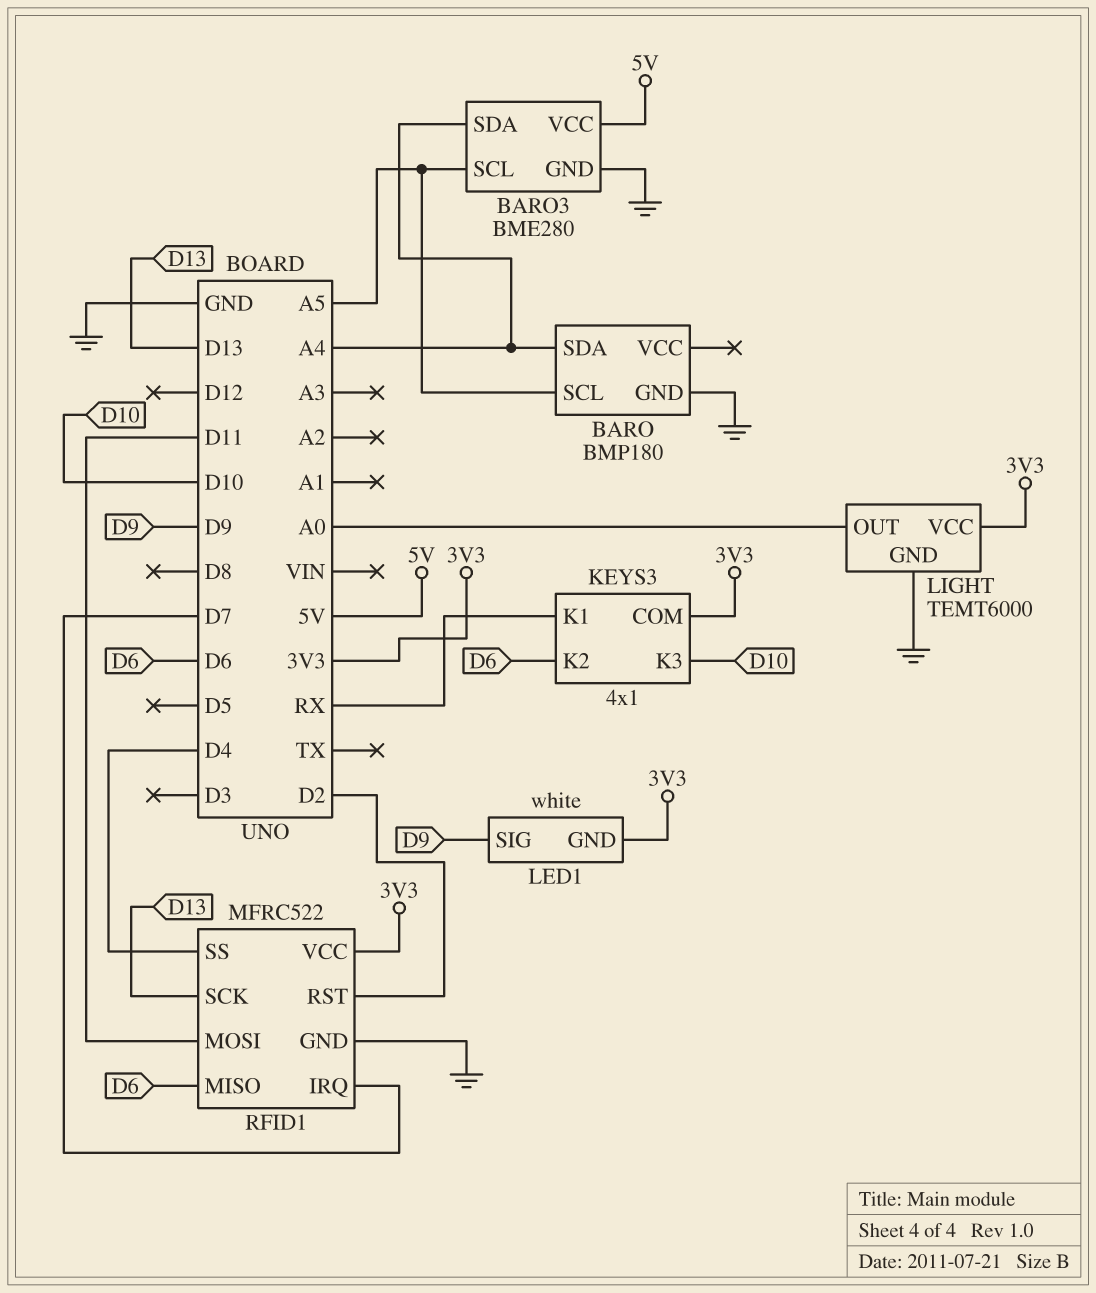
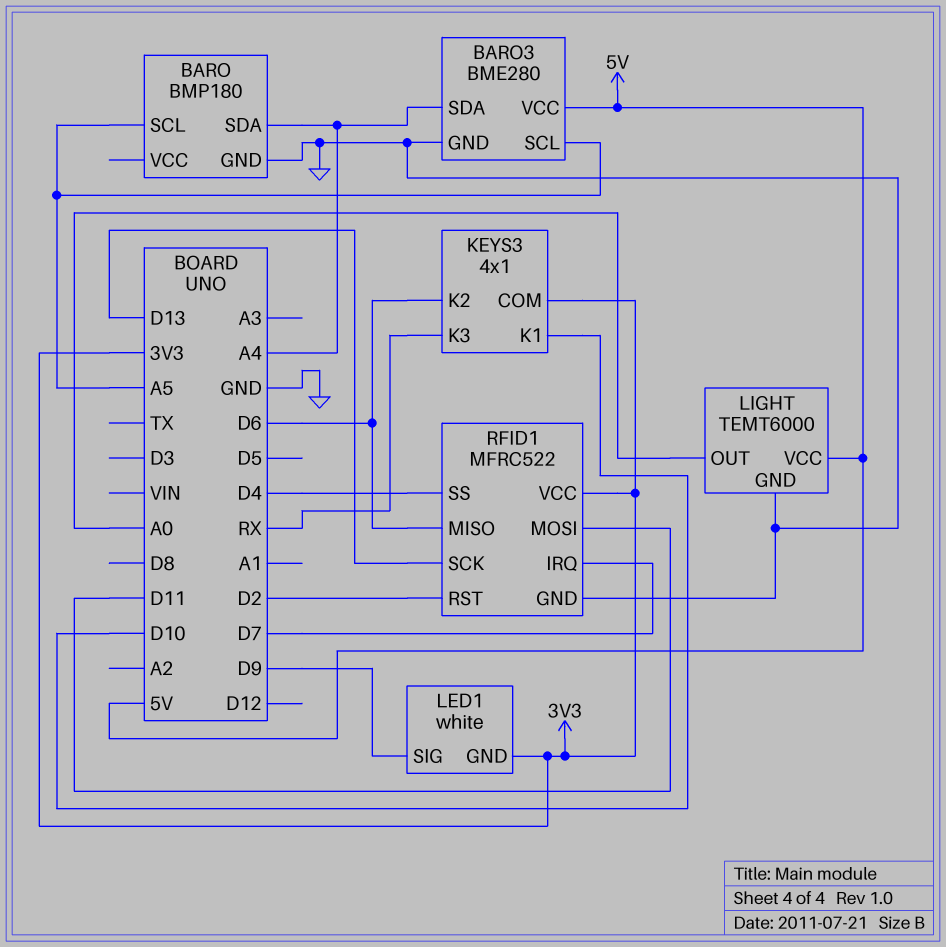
KEYS3 pin K1: RX -> D10
KEYS3 pin K3: D10 -> RX
LIGHT pin VCC: 3V3 -> 5V

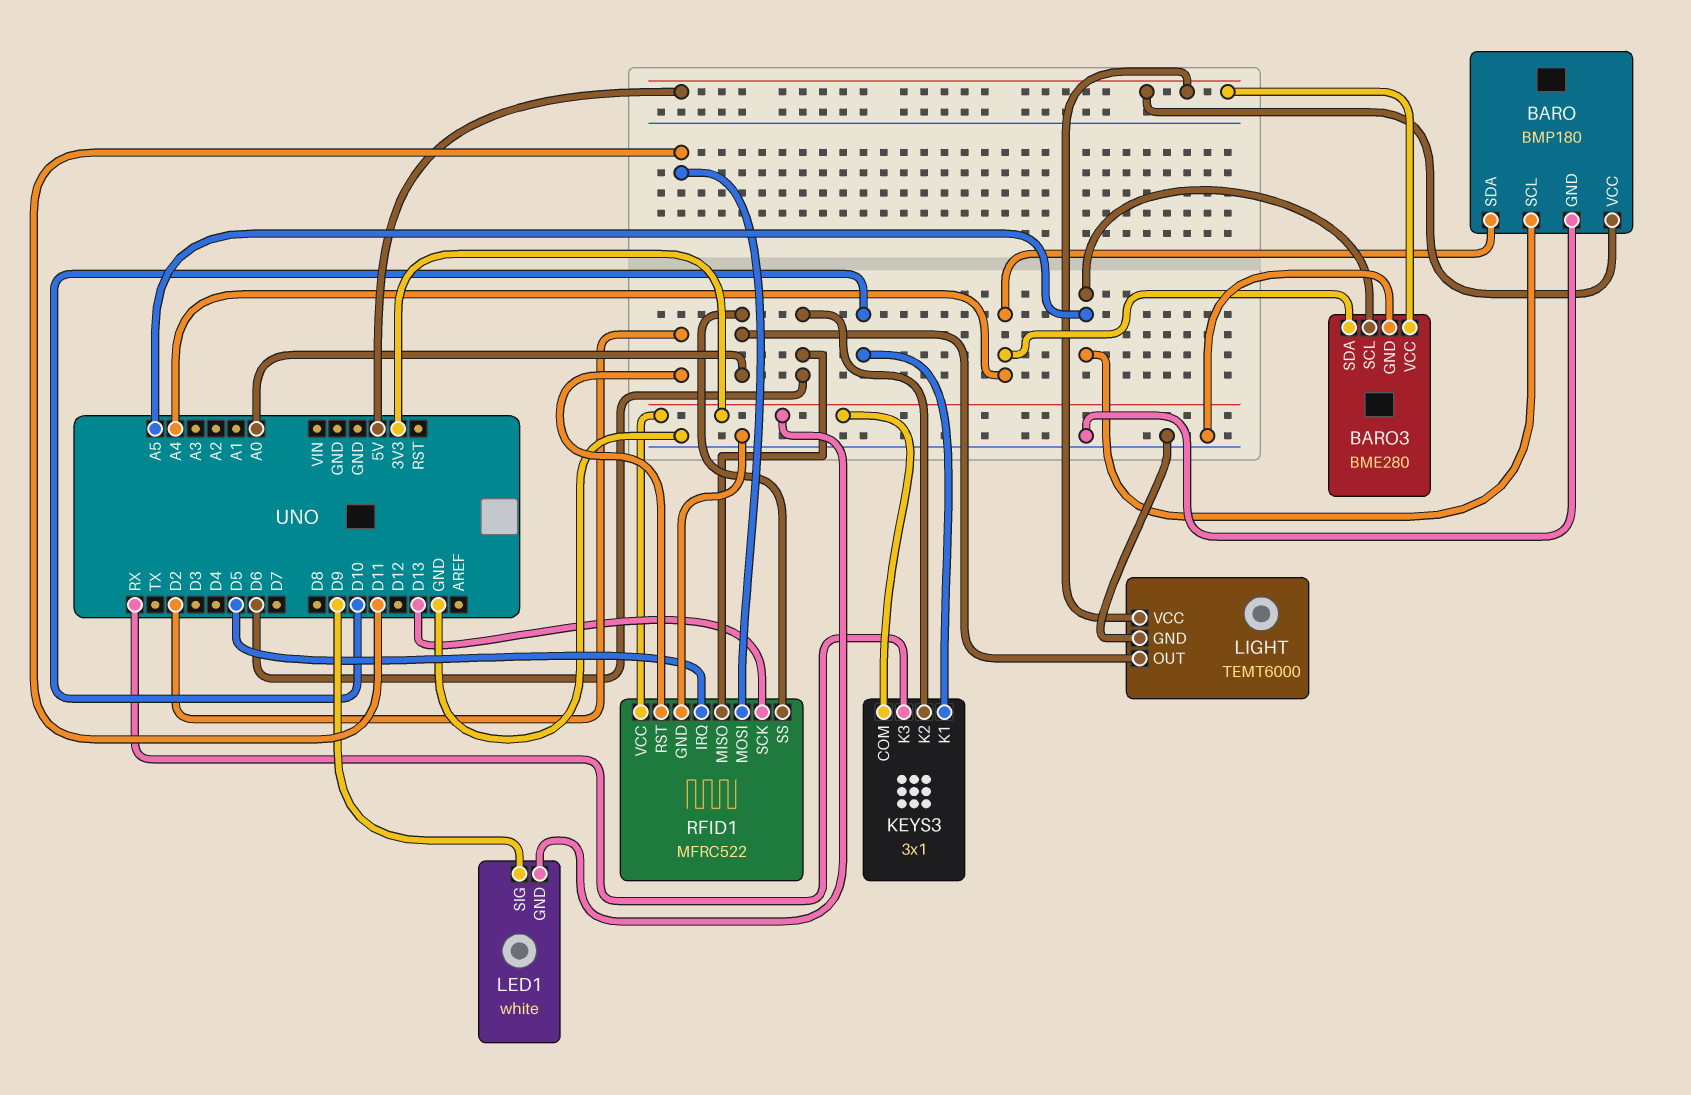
BARO pin VCC: none -> 5V
KEYS3: 4x1 -> 3x1
RFID1 pin IRQ: D7 -> D5
RFID1 pin SS: D4 -> A0

